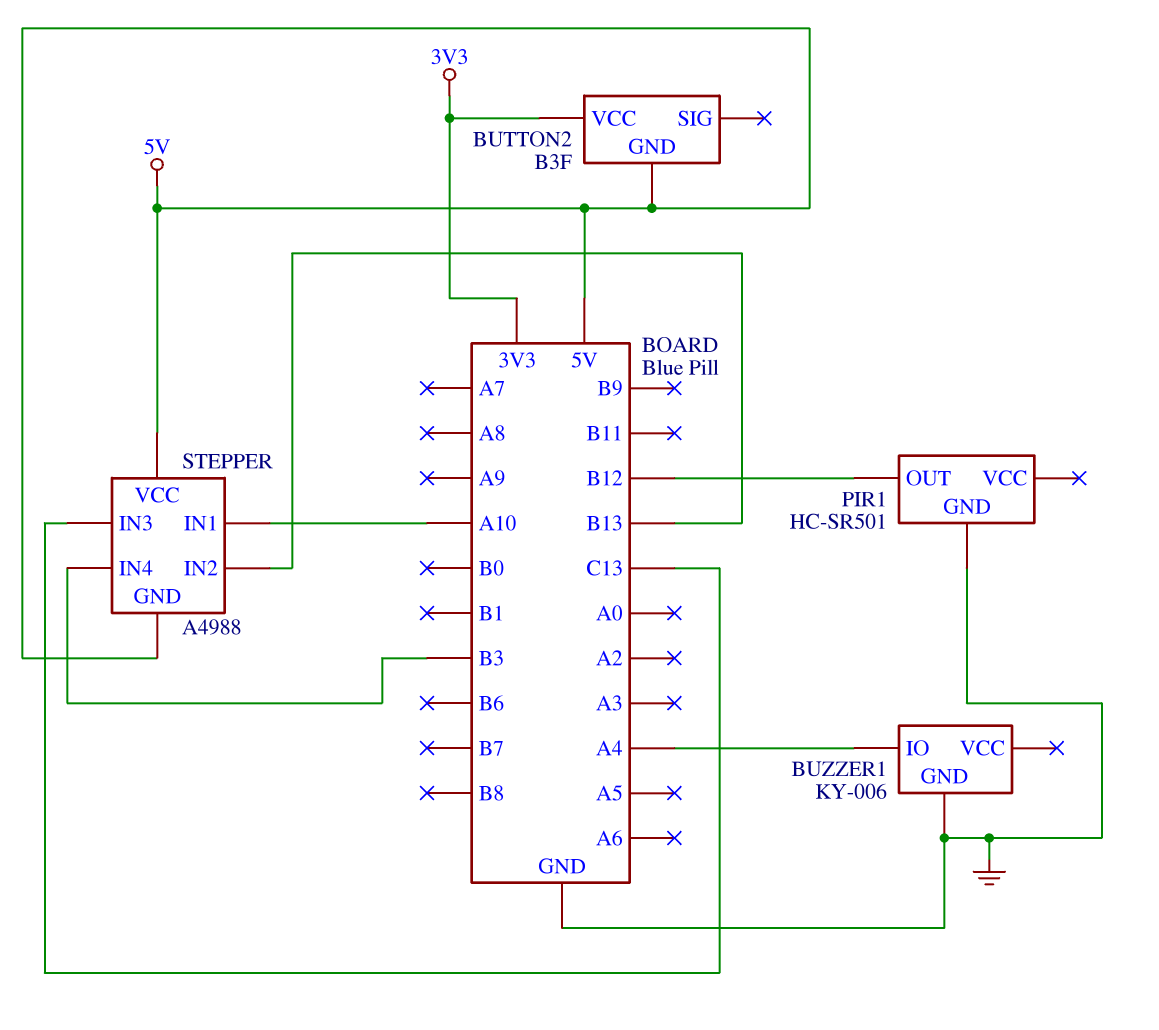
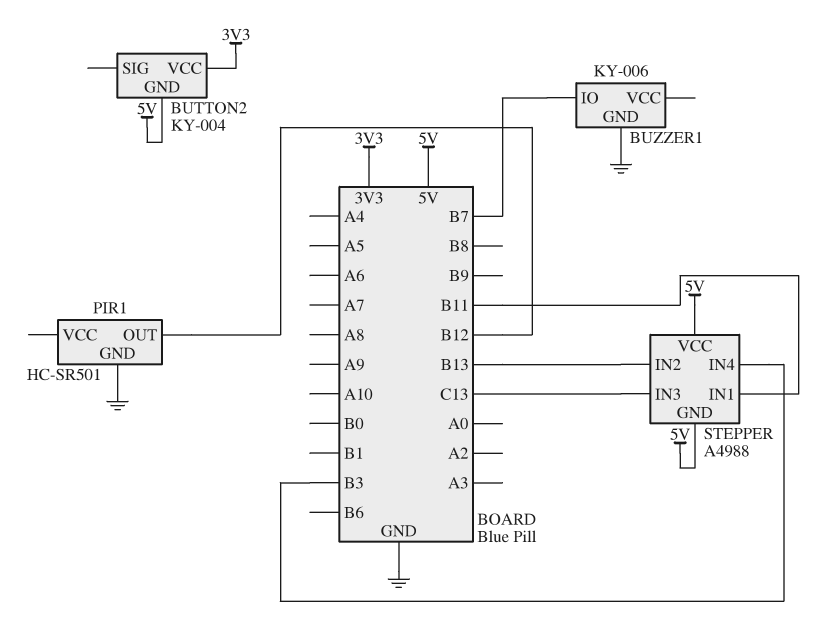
BUTTON2: B3F -> KY-004
BUZZER1 pin IO: A4 -> B7
STEPPER pin IN1: A10 -> B11

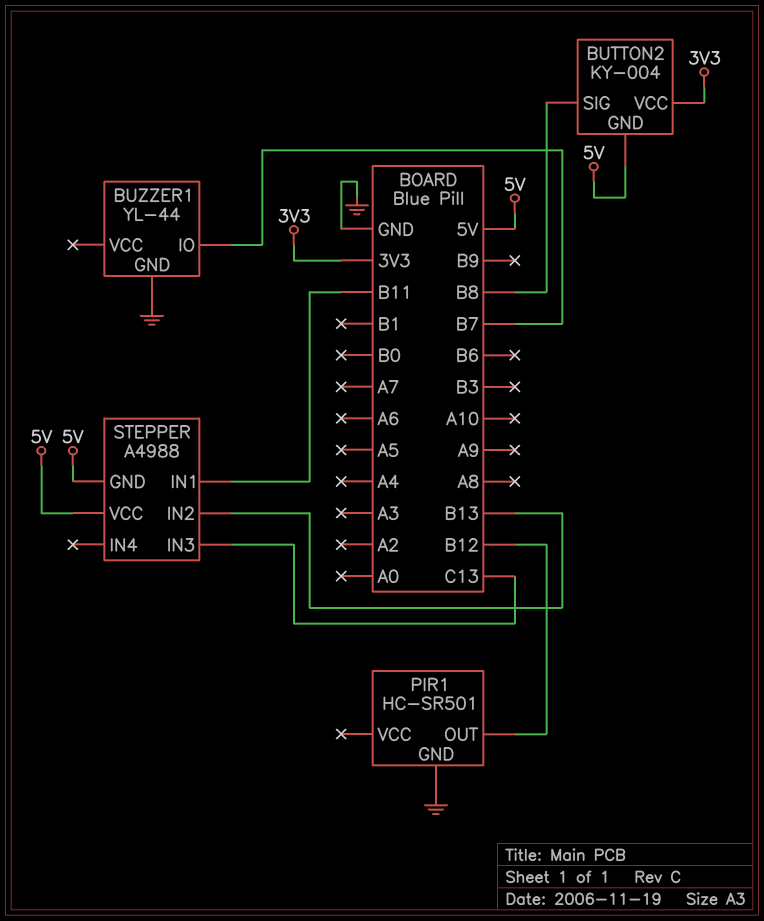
BUTTON2 pin SIG: none -> B8
BUZZER1: KY-006 -> YL-44
STEPPER pin IN4: B3 -> none

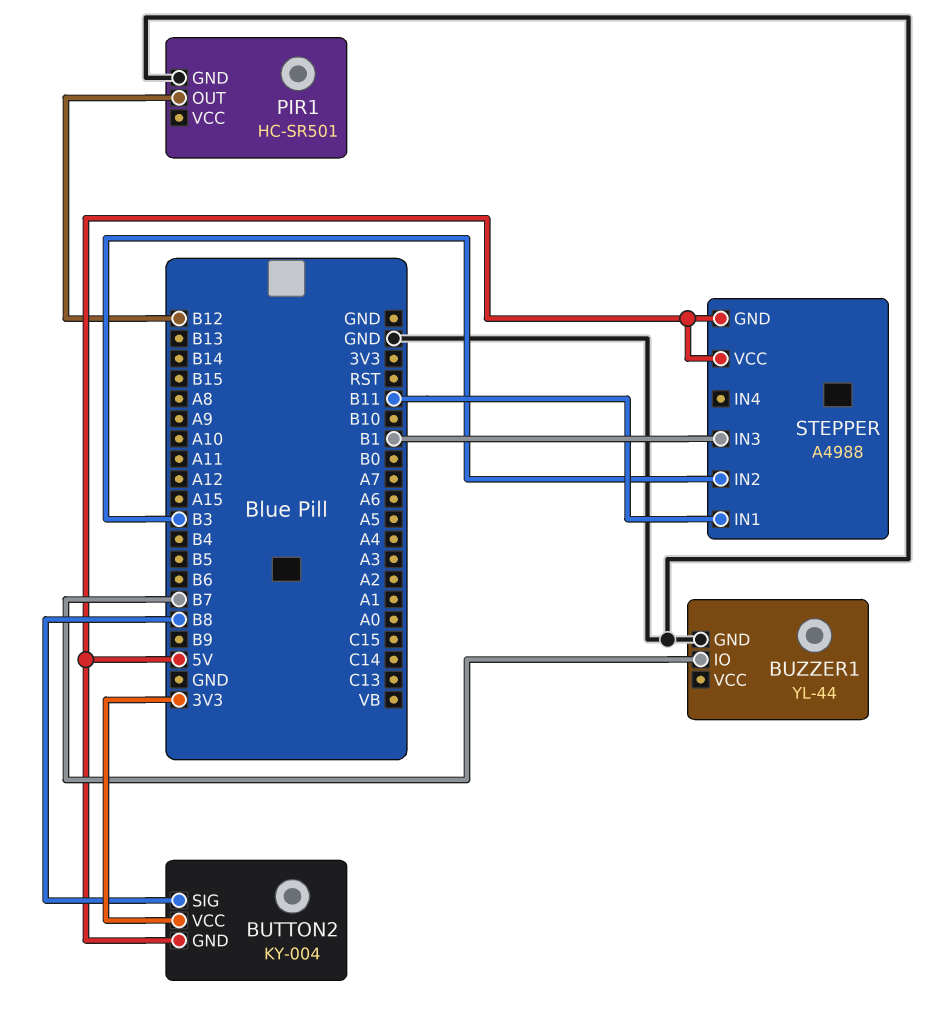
STEPPER pin IN2: B13 -> B3
STEPPER pin IN3: C13 -> B1

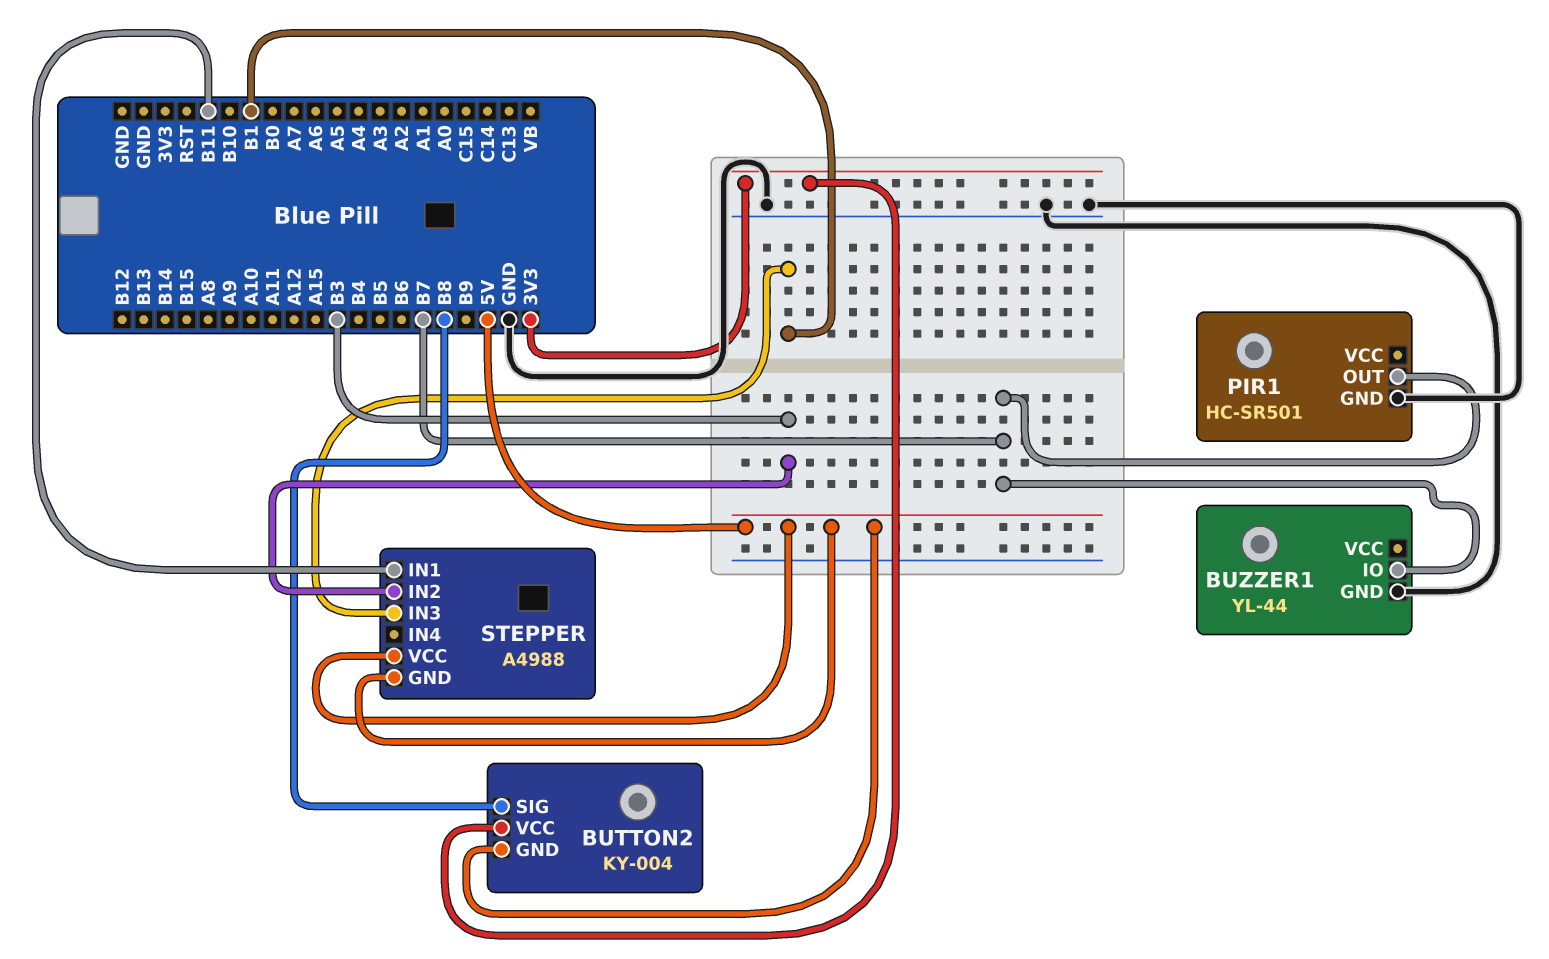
PIR1 pin OUT: B12 -> B7

